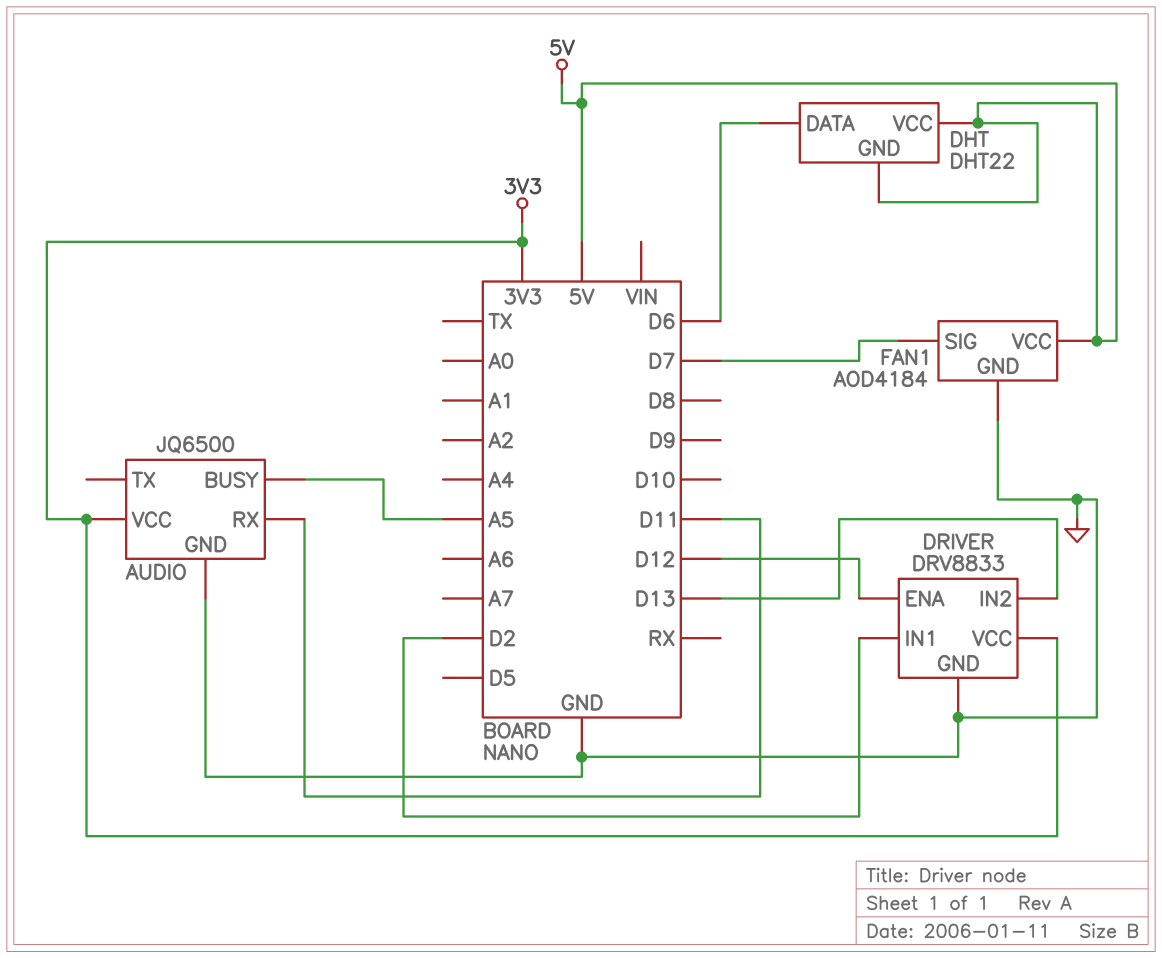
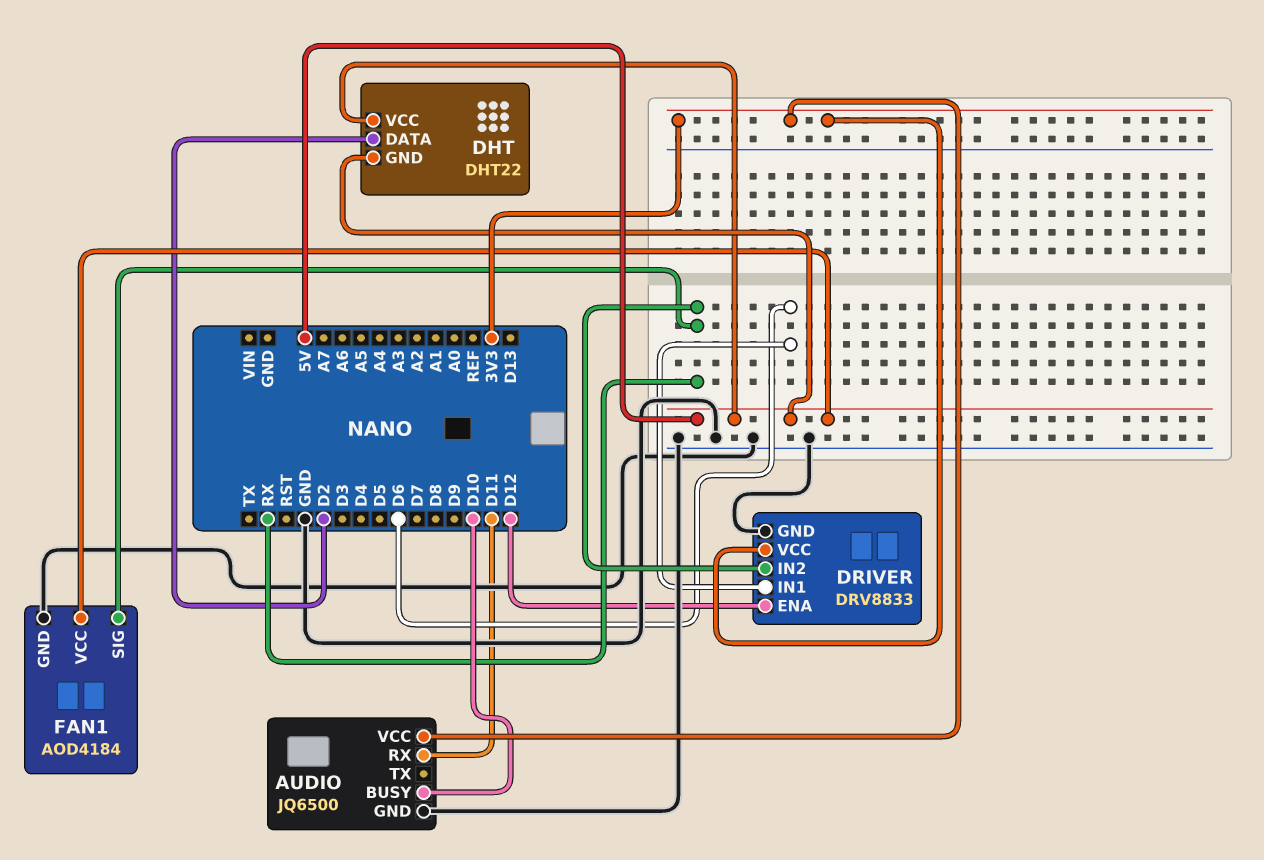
AUDIO pin BUSY: A5 -> D10
DHT pin DATA: D6 -> D2
DRIVER pin IN1: D2 -> D6
DRIVER pin IN2: D13 -> RX
FAN1 pin SIG: D7 -> RX

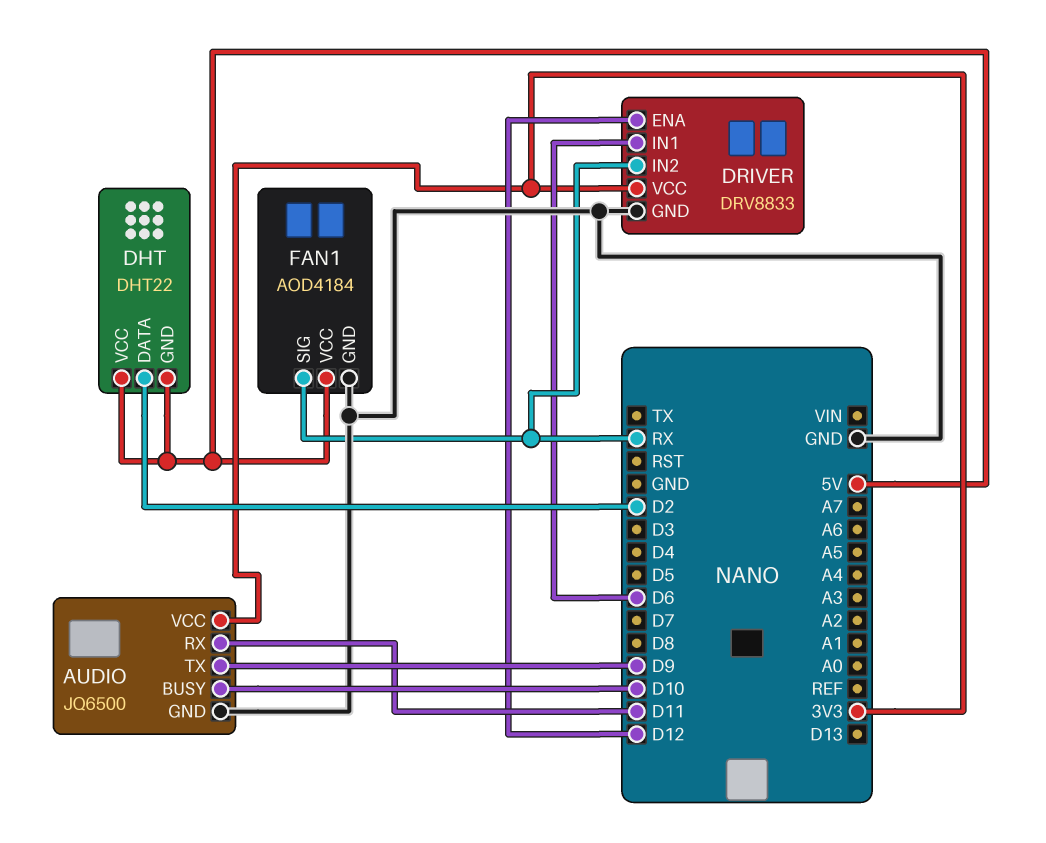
AUDIO pin TX: none -> D9

